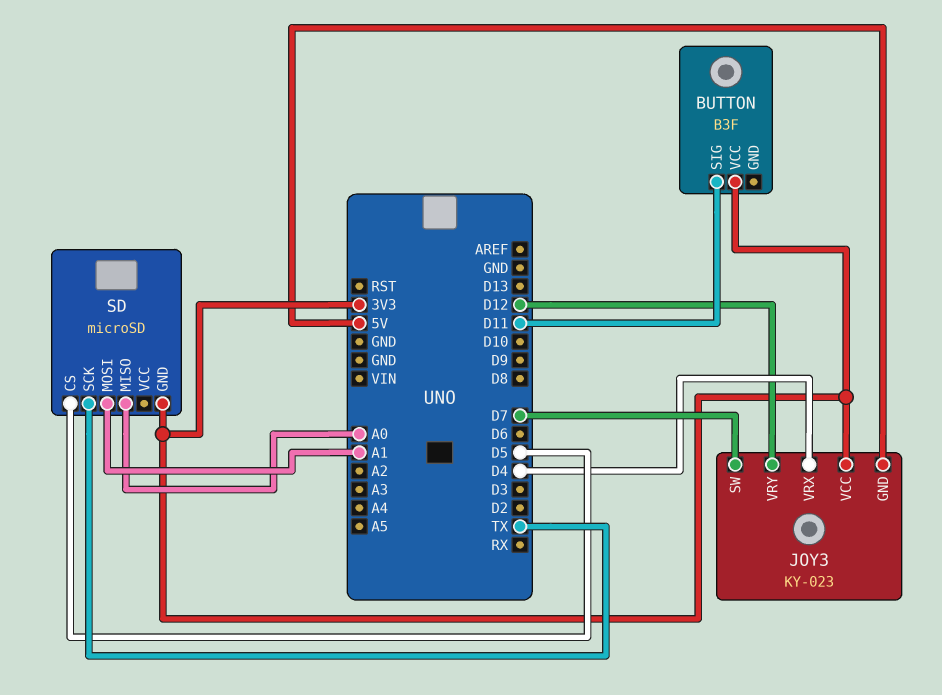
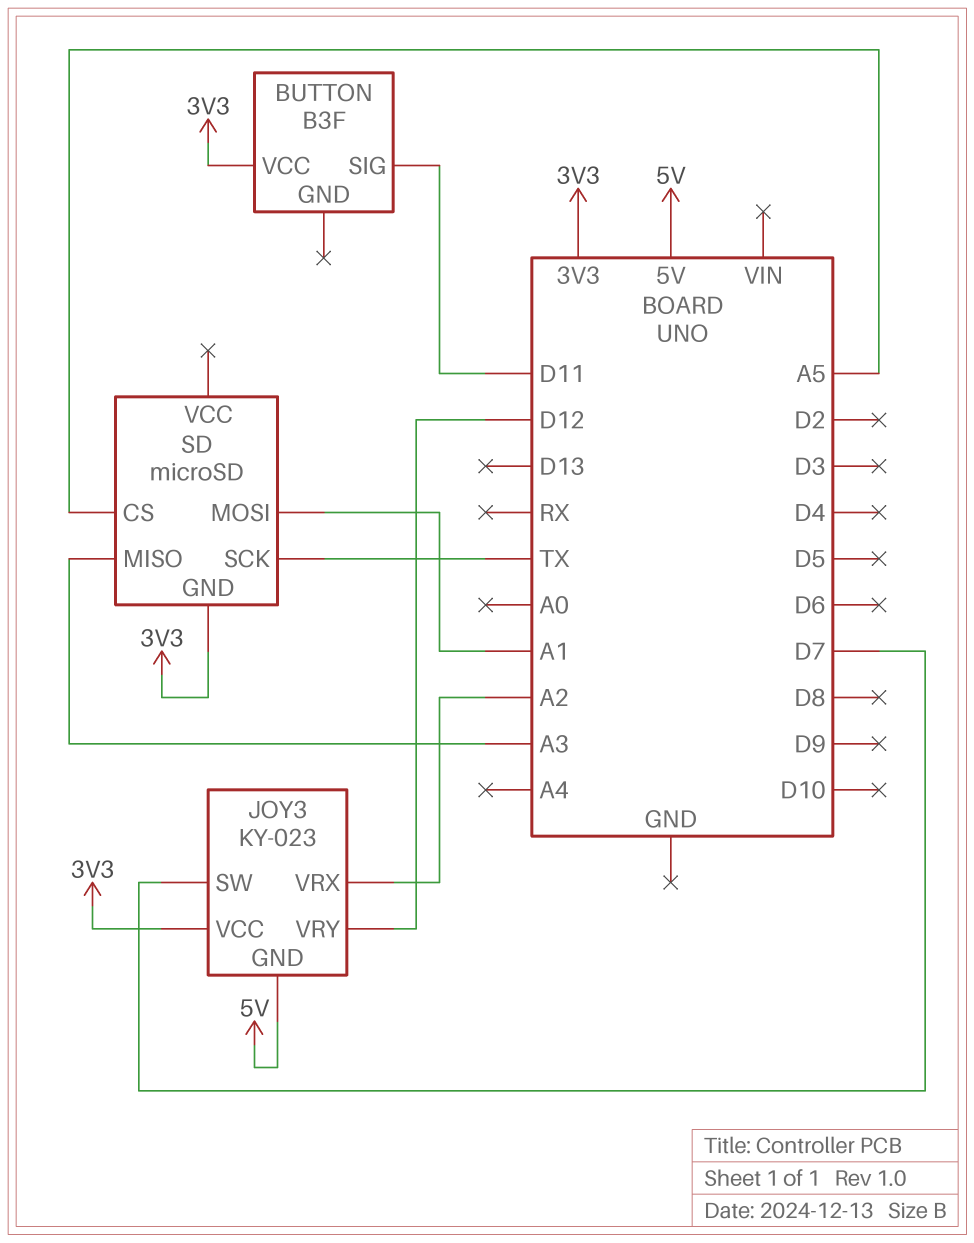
JOY3 pin VRX: D4 -> A2
SD pin CS: D5 -> A5
SD pin MISO: A0 -> A3

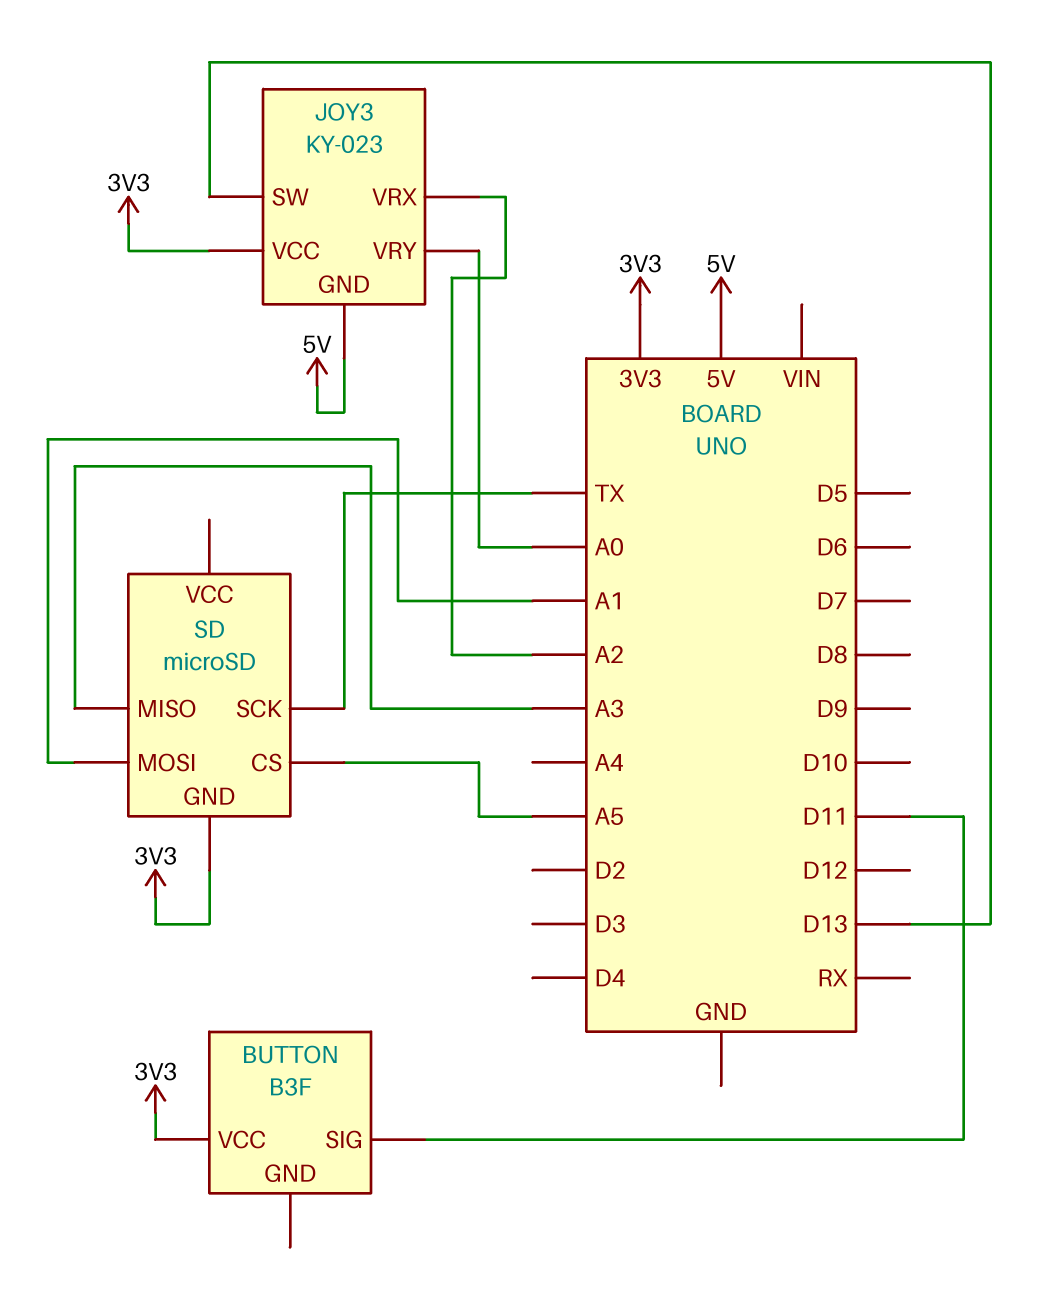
JOY3 pin SW: D7 -> D13
JOY3 pin VRY: D12 -> A0

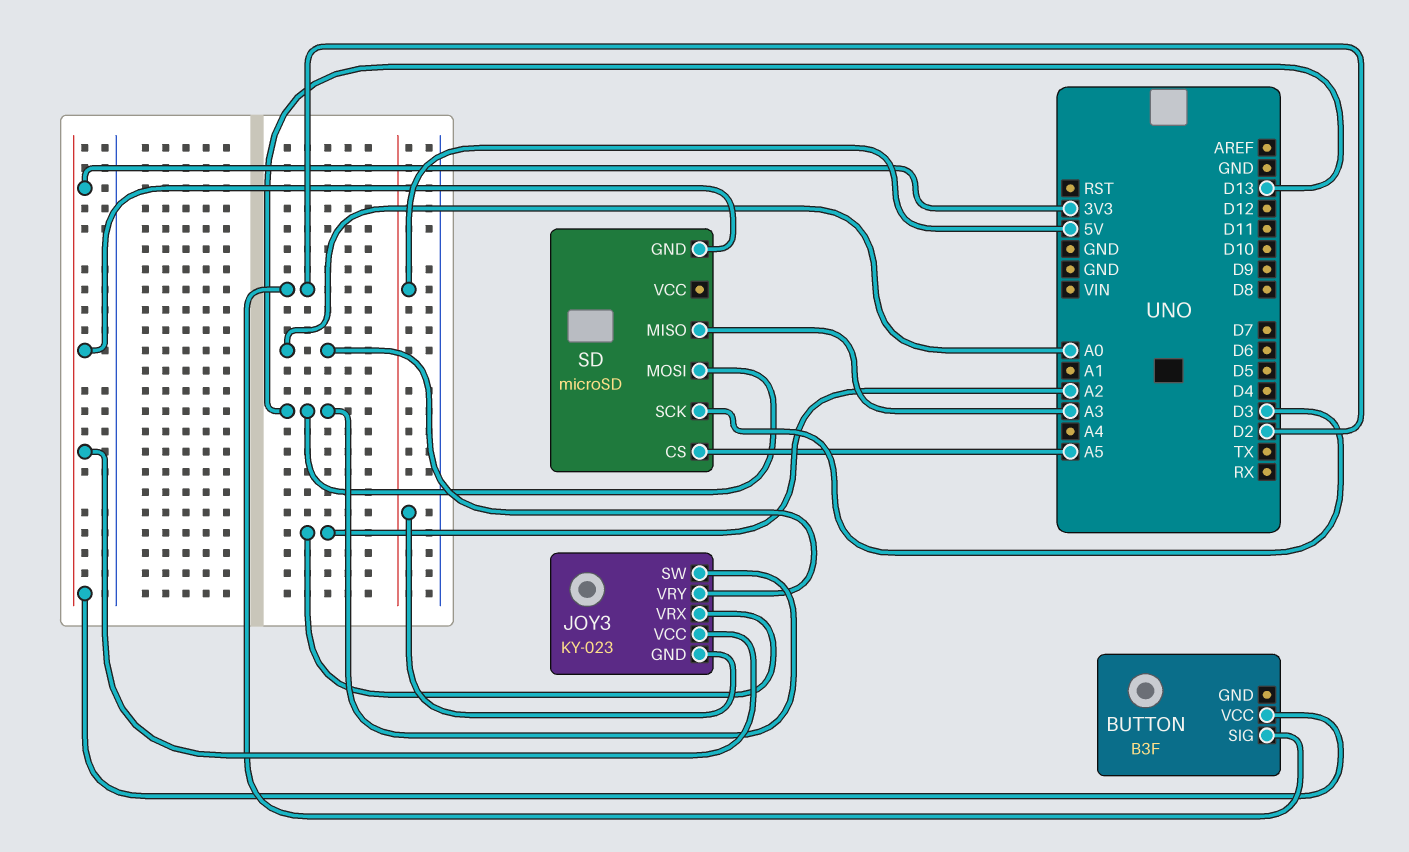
BUTTON pin SIG: D11 -> D2
SD pin MOSI: A1 -> D13
SD pin SCK: TX -> D3

